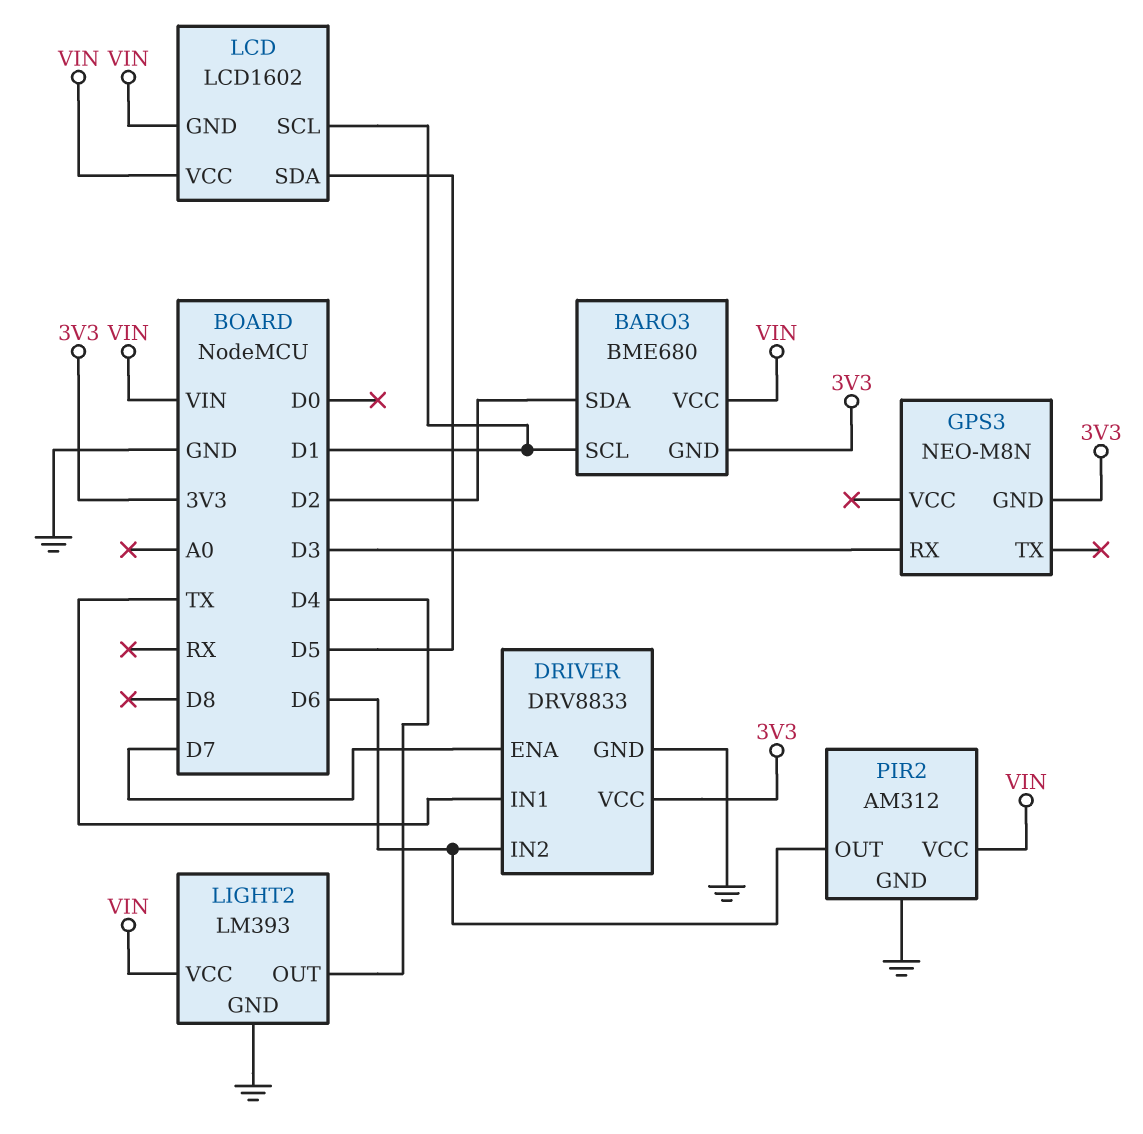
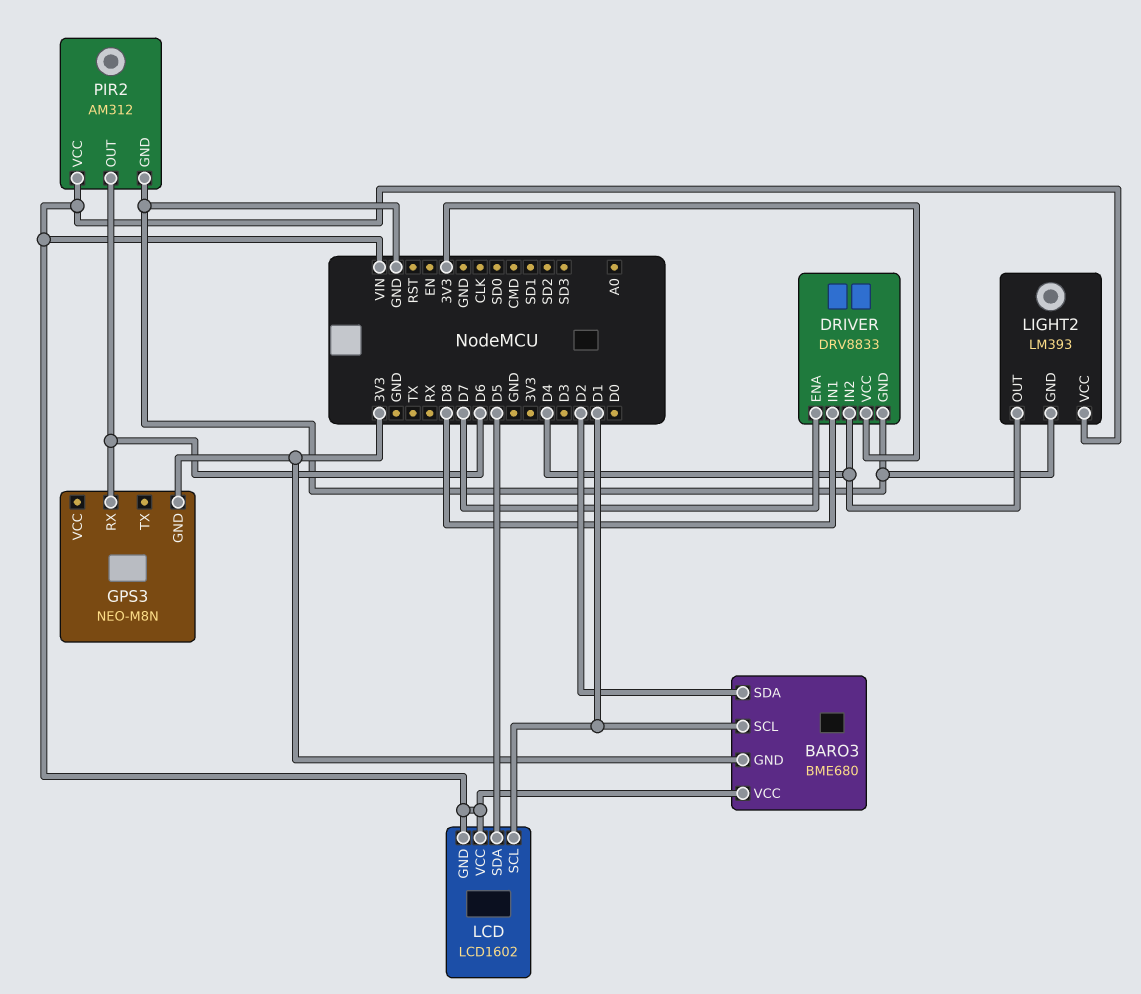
DRIVER pin IN1: TX -> D8
DRIVER pin IN2: D6 -> D4
GPS3 pin RX: D3 -> D6

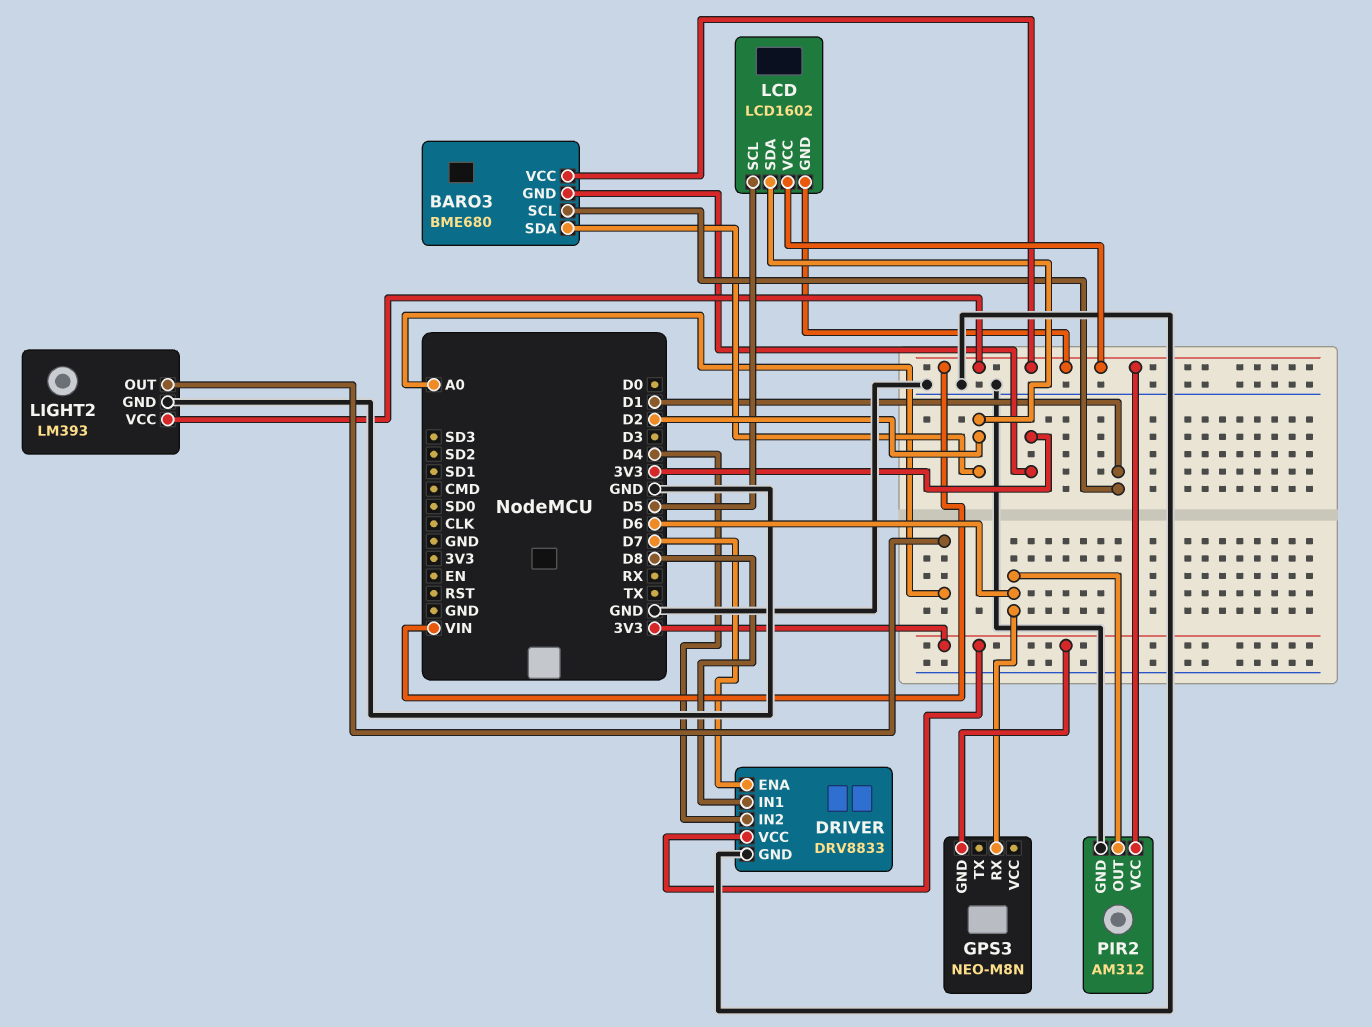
LCD pin SCL: D1 -> D5
LCD pin SDA: D5 -> D2
LIGHT2 pin OUT: D4 -> A0

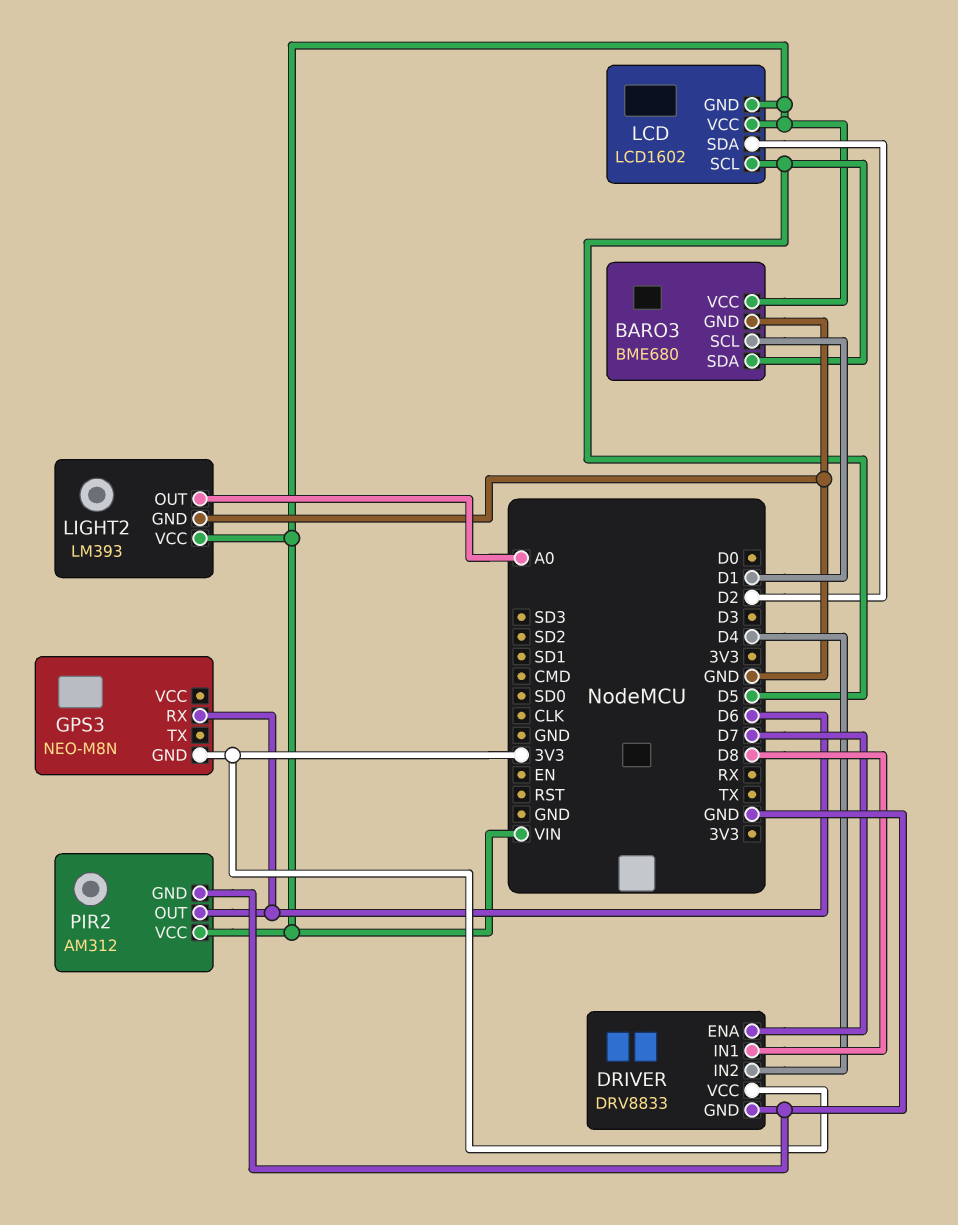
BARO3 pin GND: 3V3 -> GND
BARO3 pin SDA: D2 -> D5

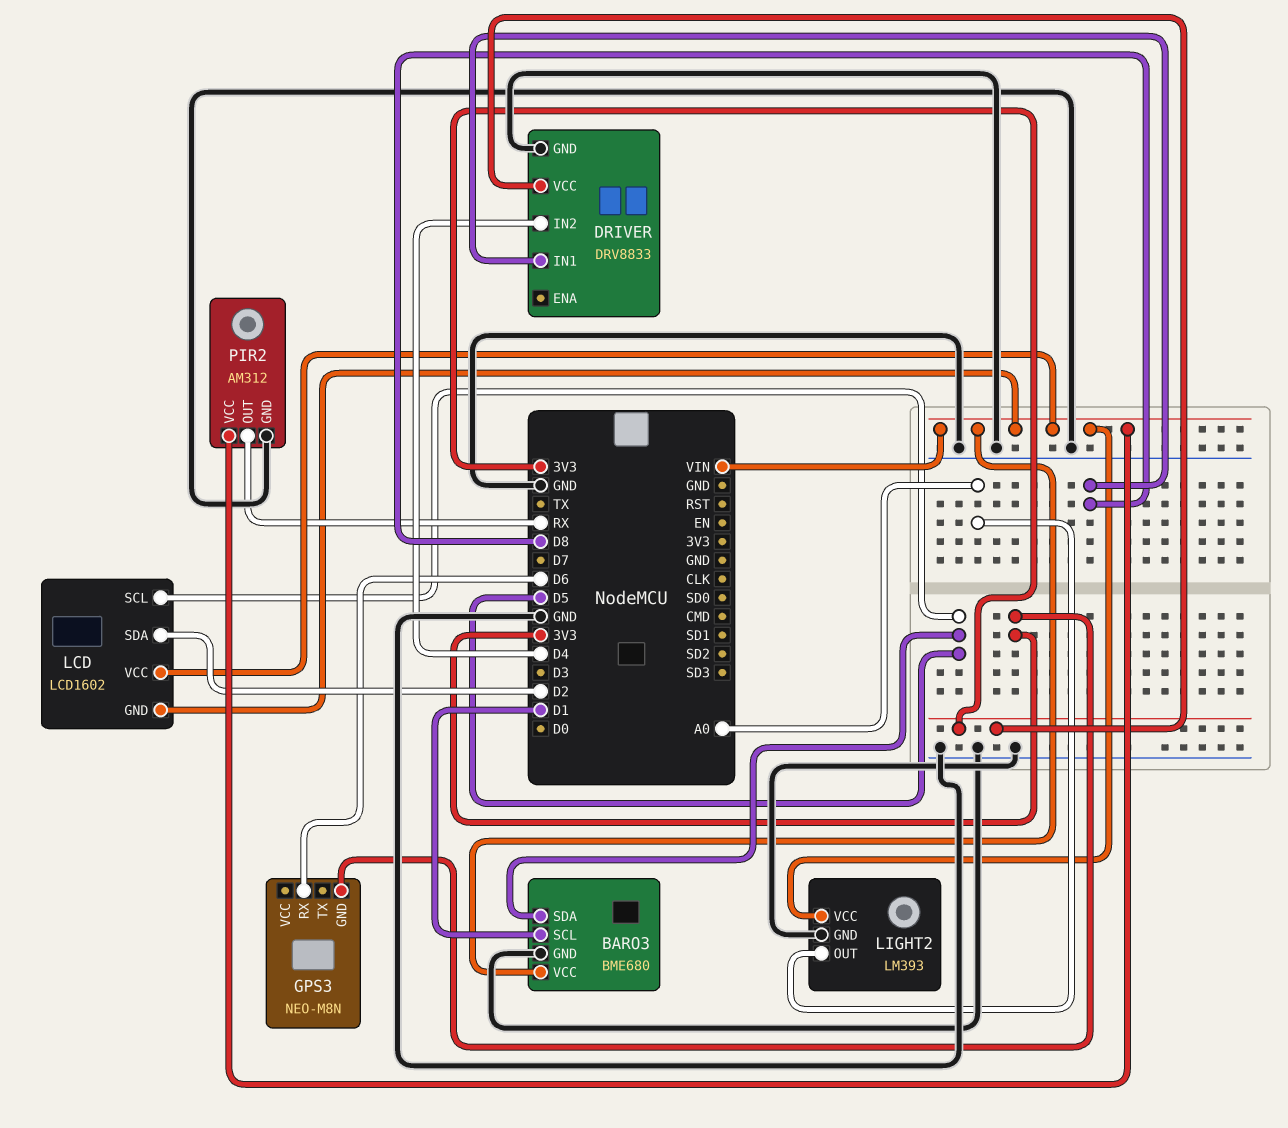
DRIVER pin ENA: D7 -> none
PIR2 pin OUT: D6 -> RX

